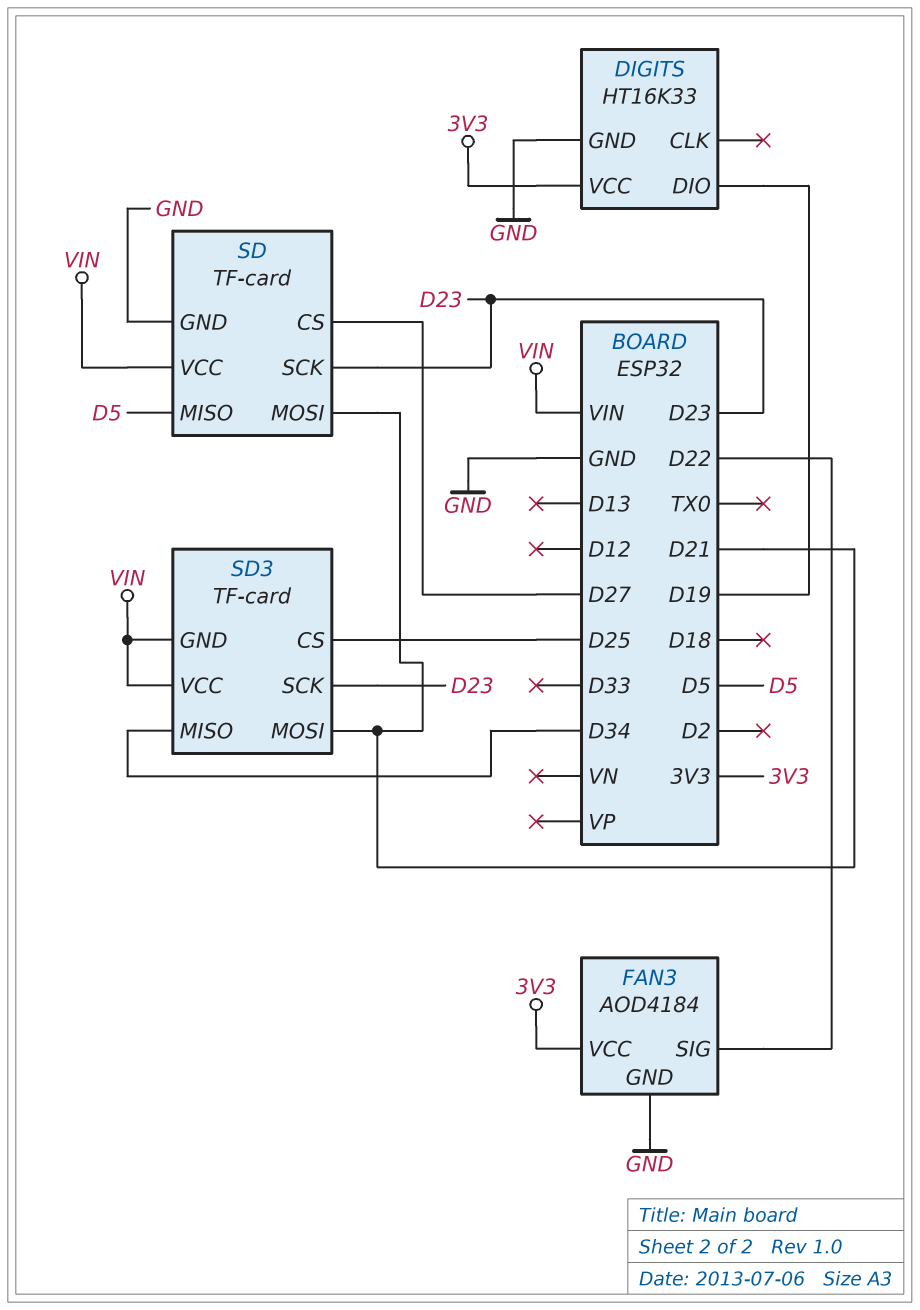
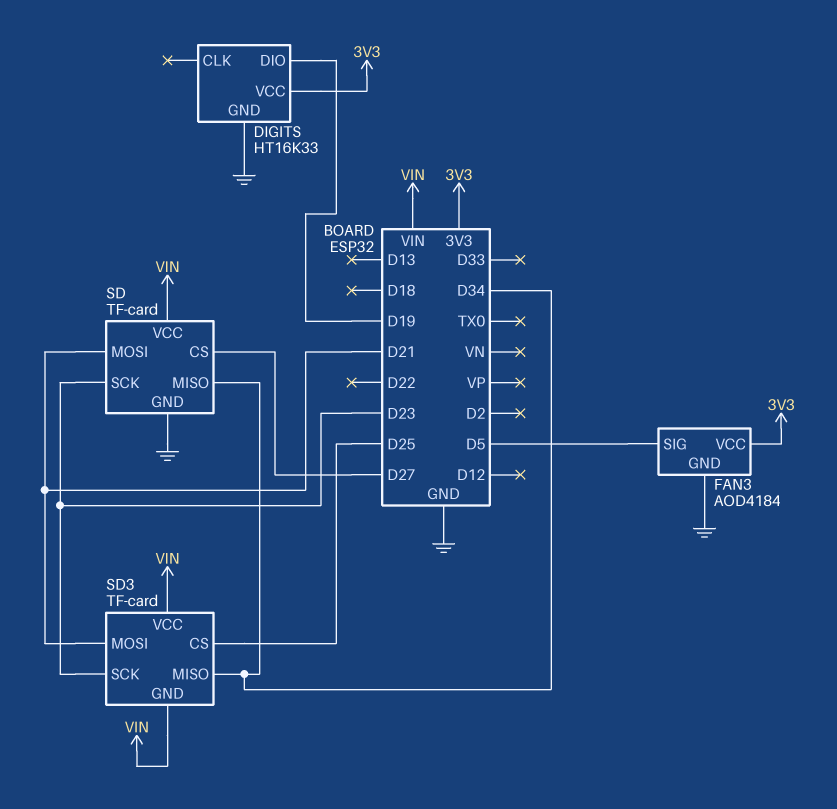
FAN3 pin SIG: D22 -> D5
SD pin MISO: D5 -> D34

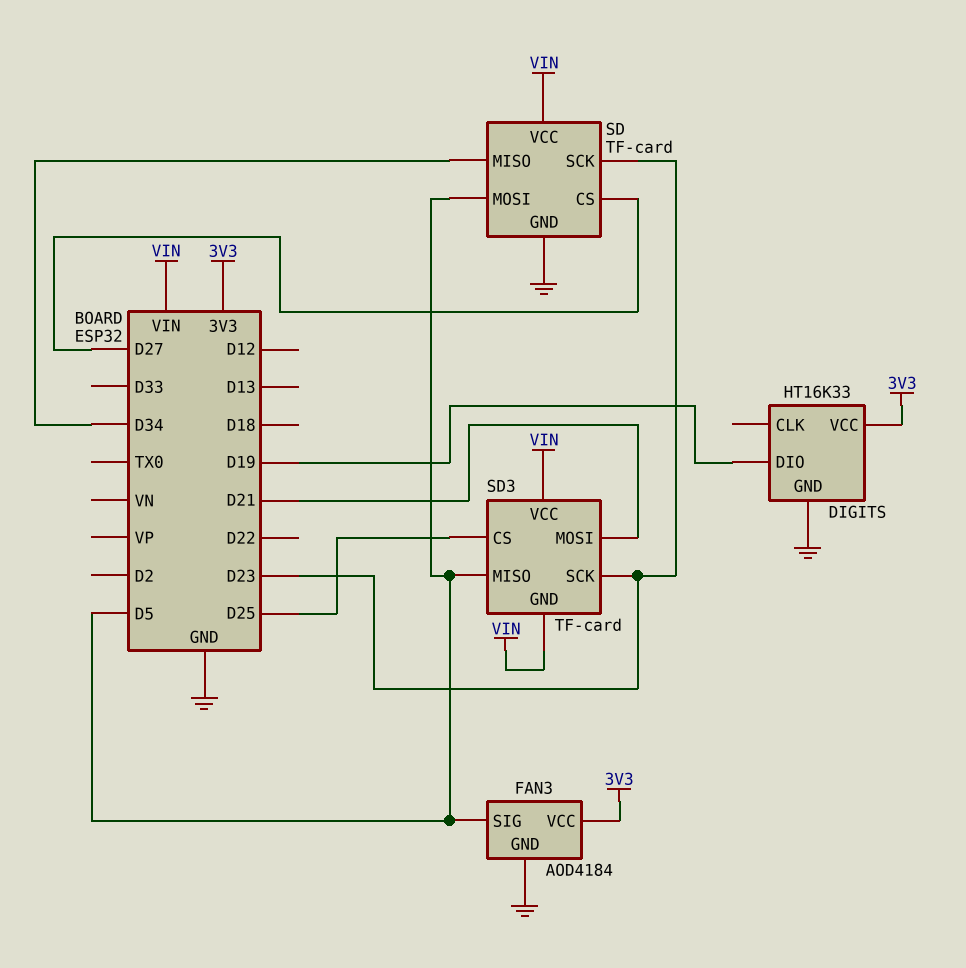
SD pin MOSI: D21 -> D5
SD3 pin MISO: D34 -> D5

